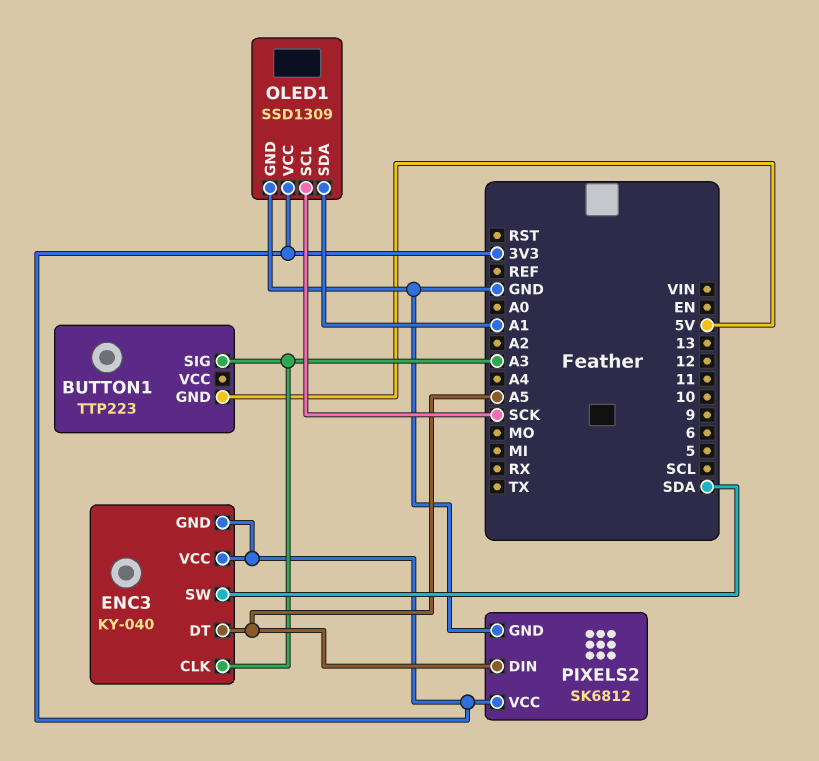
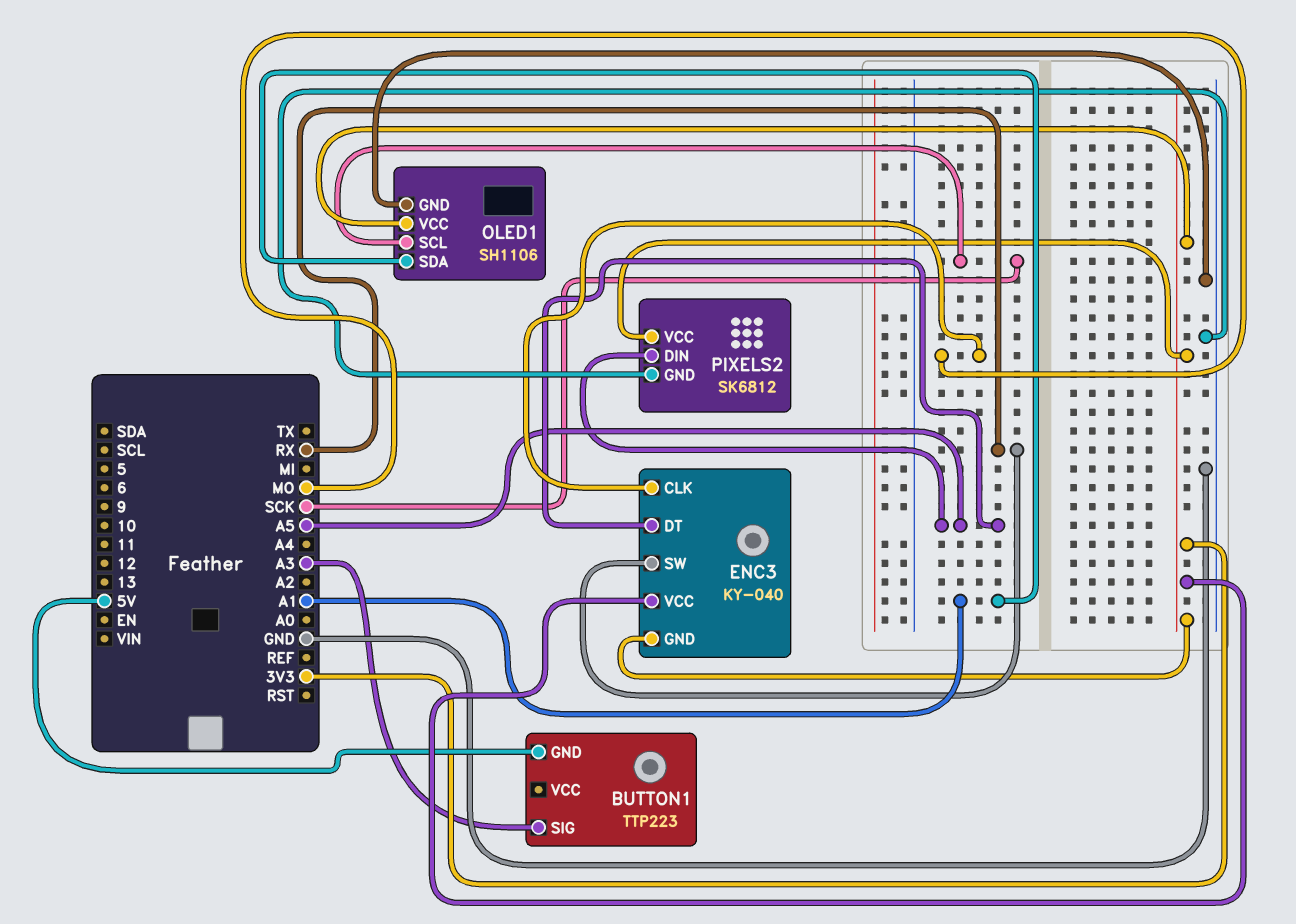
ENC3 pin CLK: A3 -> MO
ENC3 pin SW: SDA -> RX
OLED1: SSD1309 -> SH1106

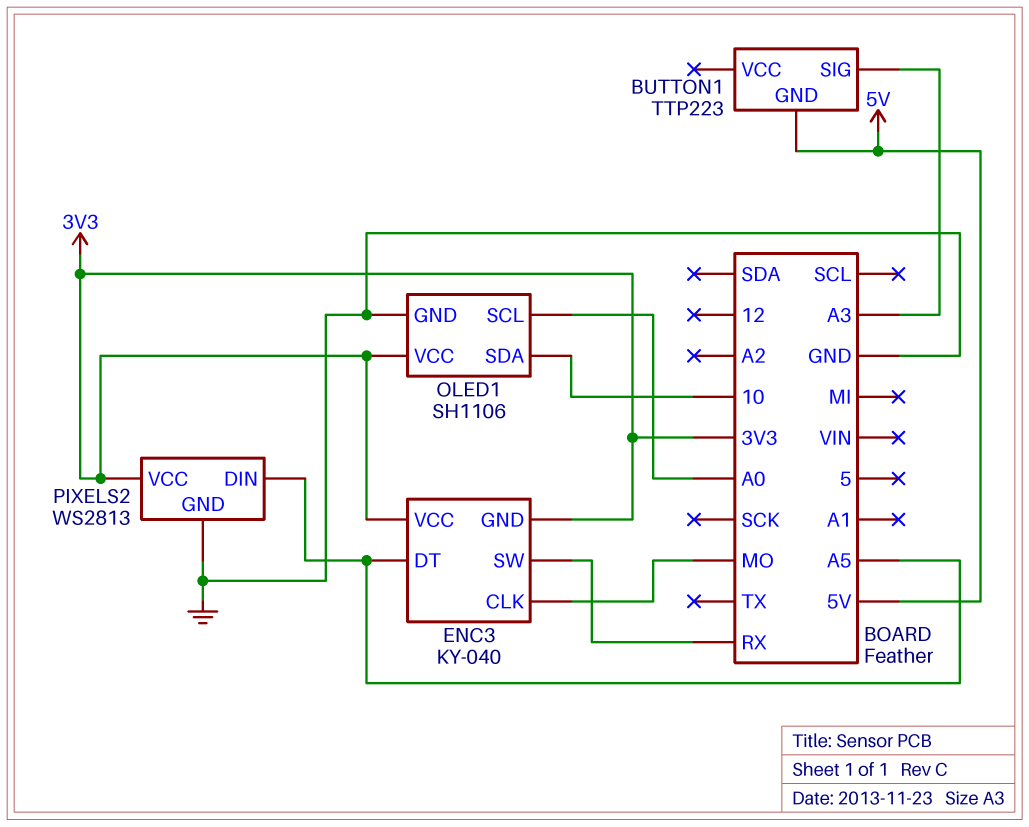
OLED1 pin SCL: SCK -> A0
OLED1 pin SDA: A1 -> 10
PIXELS2: SK6812 -> WS2813

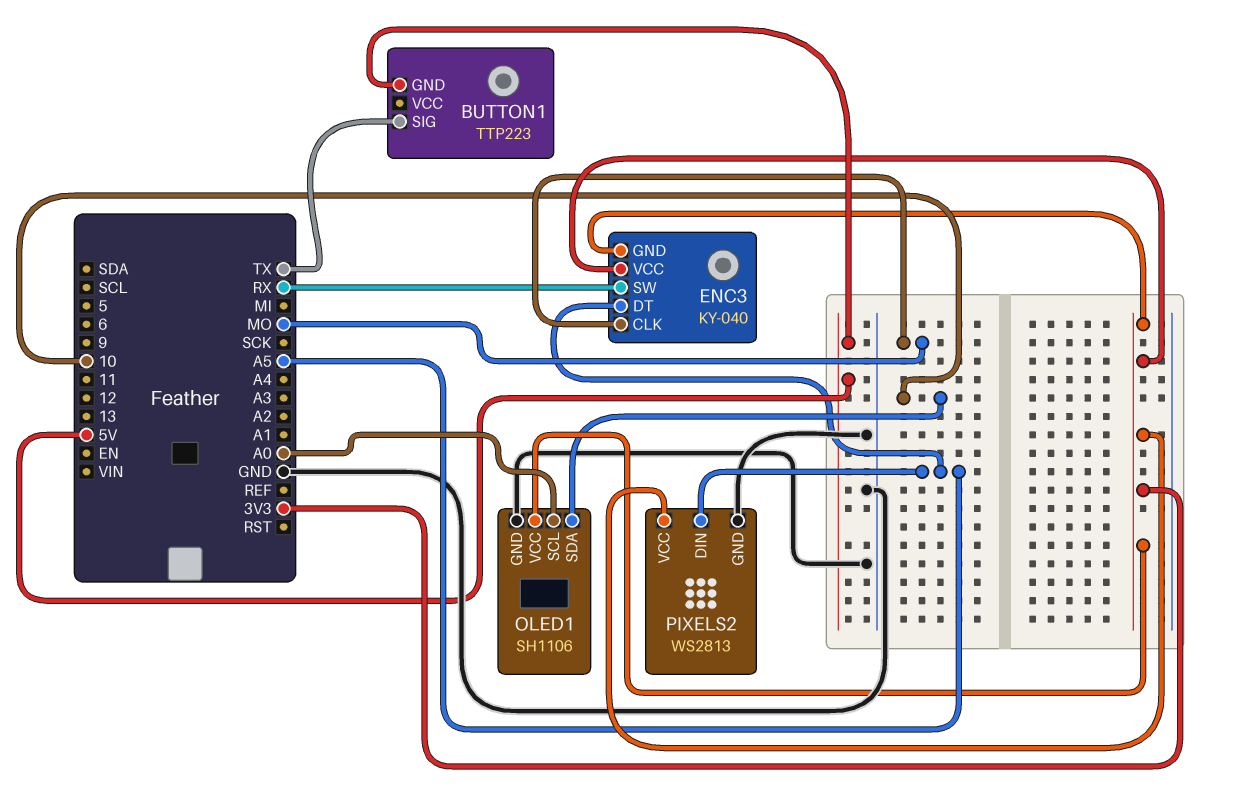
BUTTON1 pin SIG: A3 -> TX

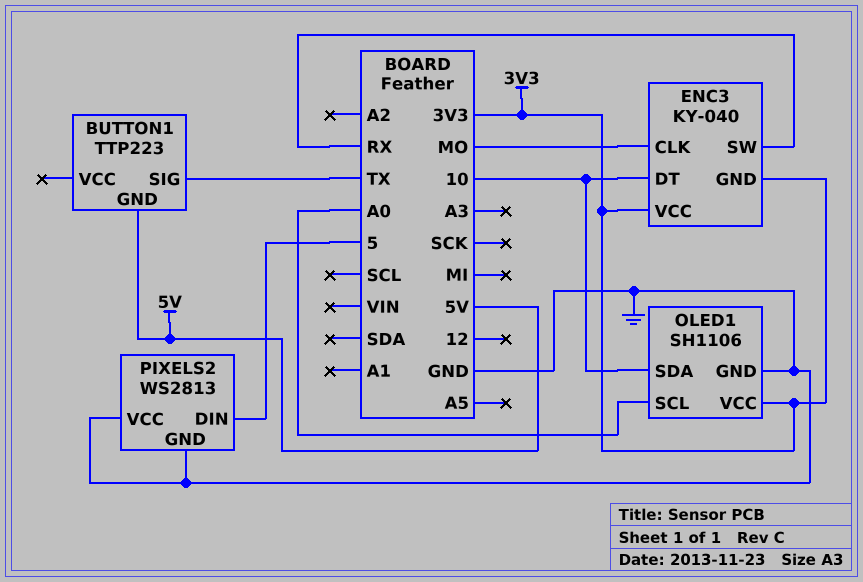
ENC3 pin DT: A5 -> 10
PIXELS2 pin DIN: A5 -> 5
PIXELS2 pin VCC: 3V3 -> GND

